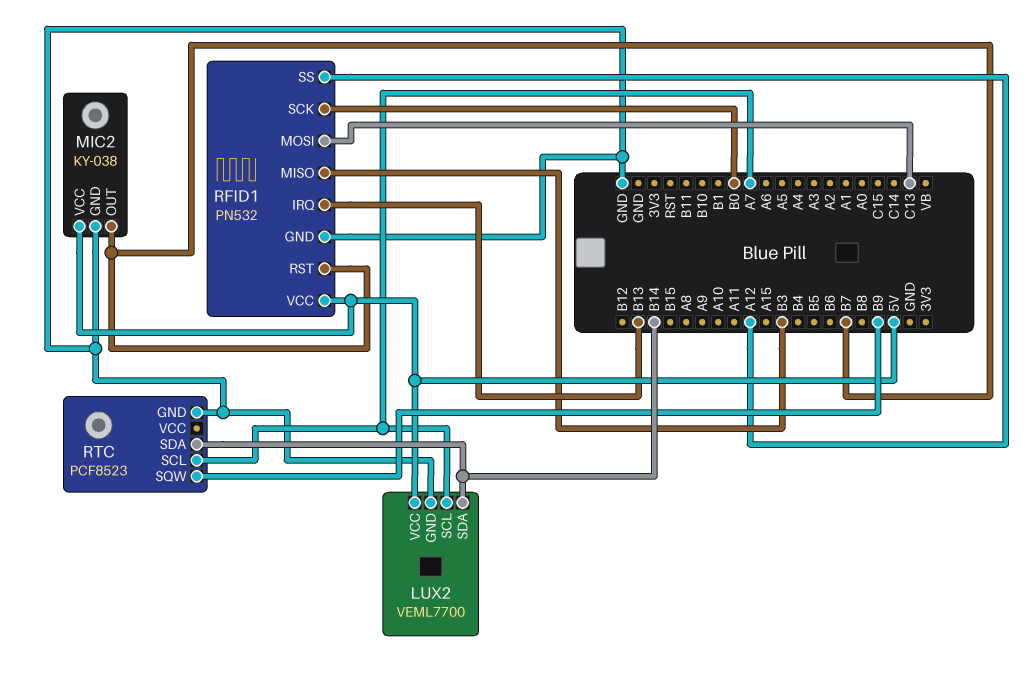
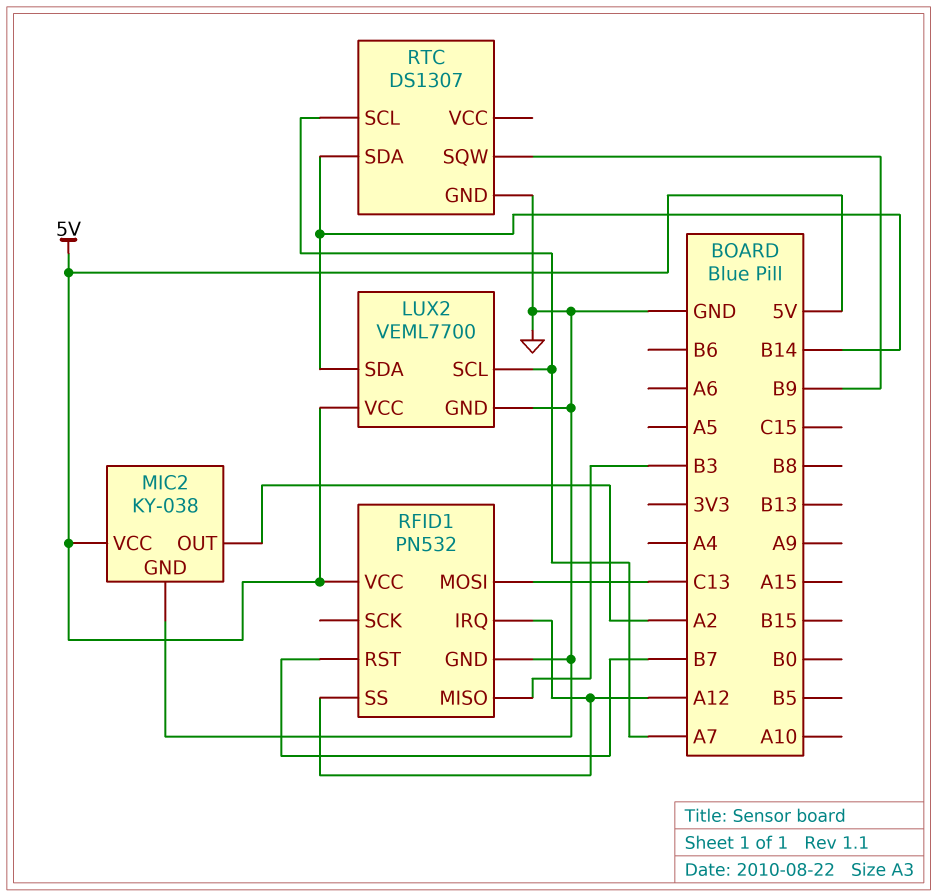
MIC2 pin OUT: B7 -> A2
RFID1 pin IRQ: B13 -> A12
RFID1 pin SCK: B0 -> none
RTC: PCF8523 -> DS1307

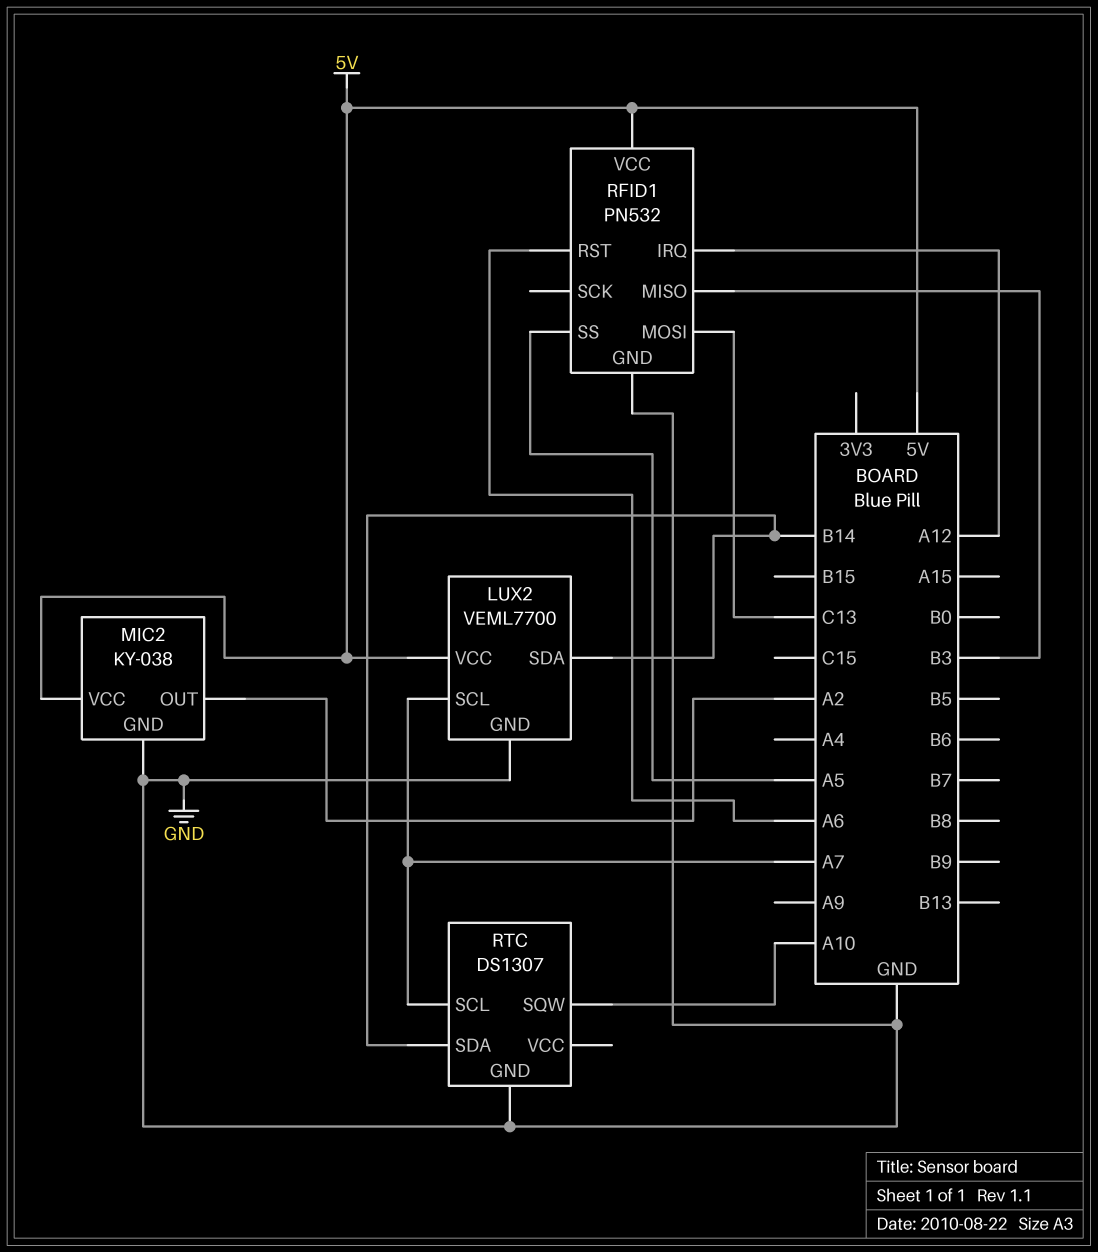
RFID1 pin RST: B7 -> A6
RFID1 pin SS: A12 -> A5
RTC pin SQW: B9 -> A10

